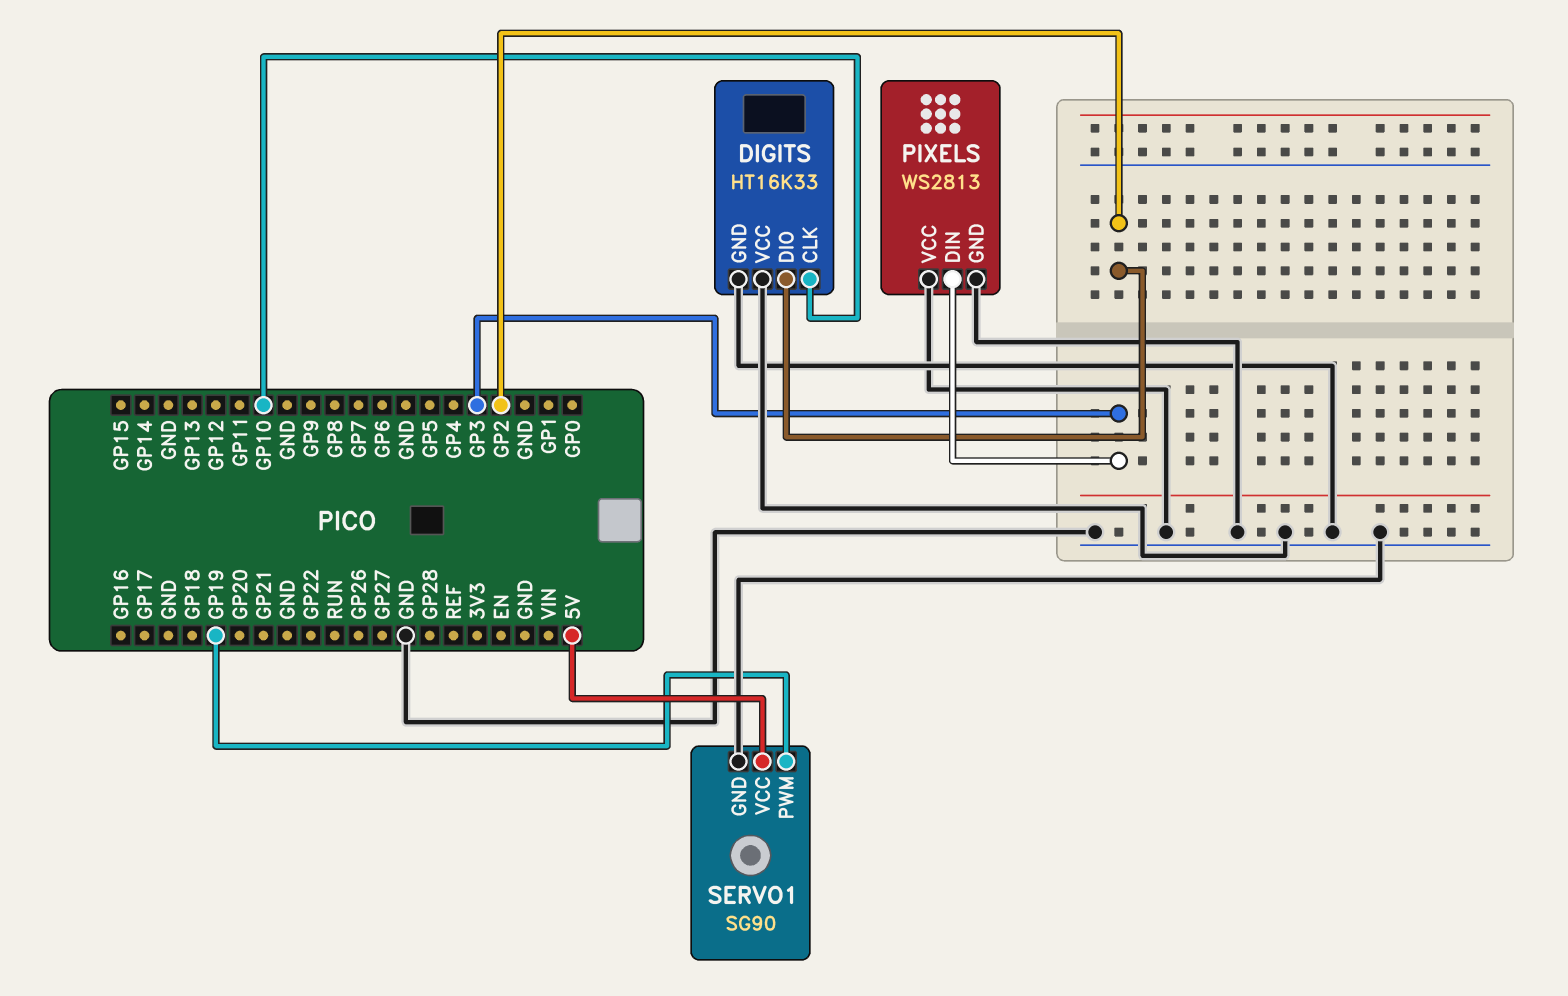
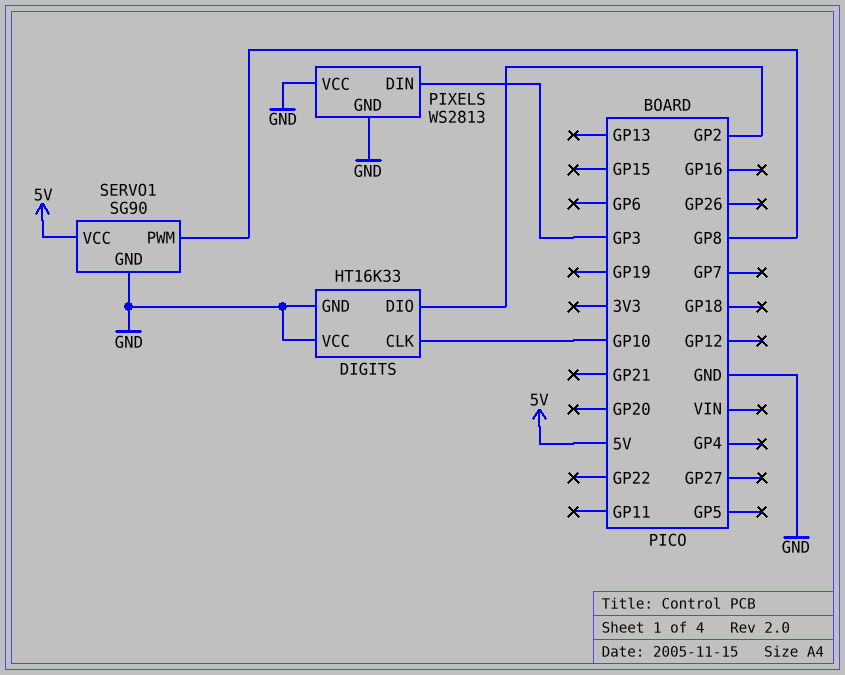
SERVO1 pin PWM: GP19 -> GP8

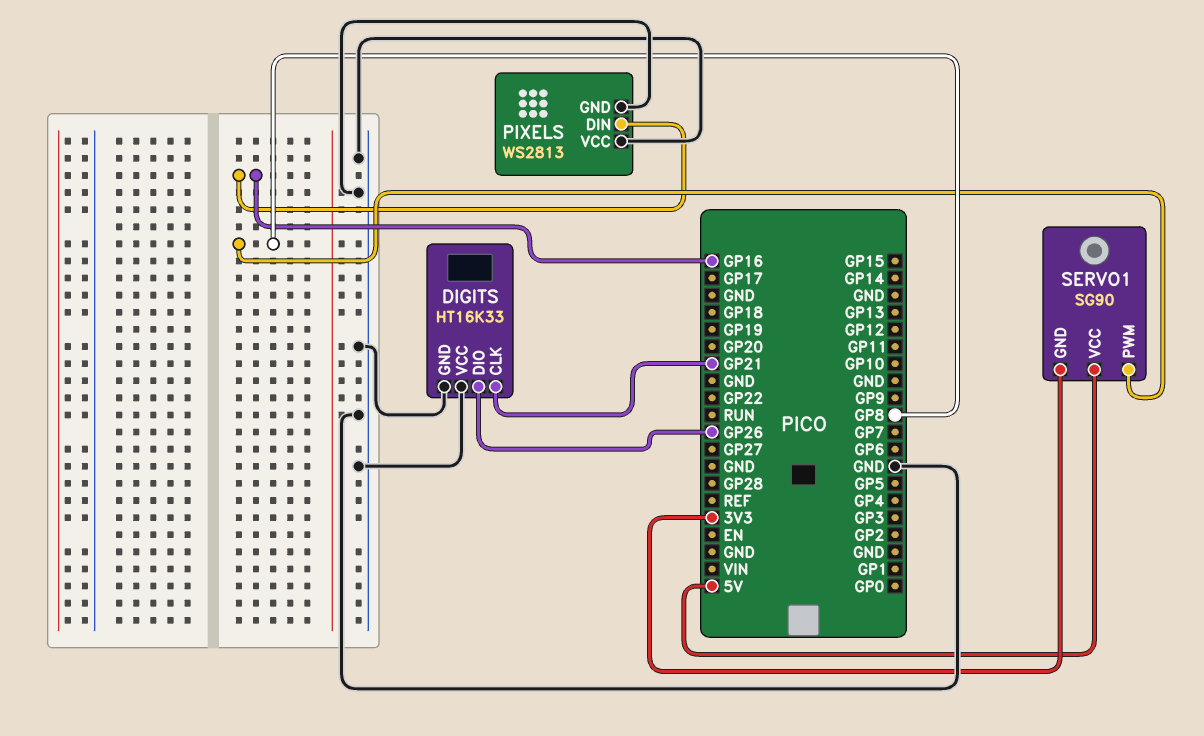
DIGITS pin CLK: GP10 -> GP21
DIGITS pin DIO: GP2 -> GP26
PIXELS pin DIN: GP3 -> GP16
SERVO1 pin GND: GND -> 3V3

